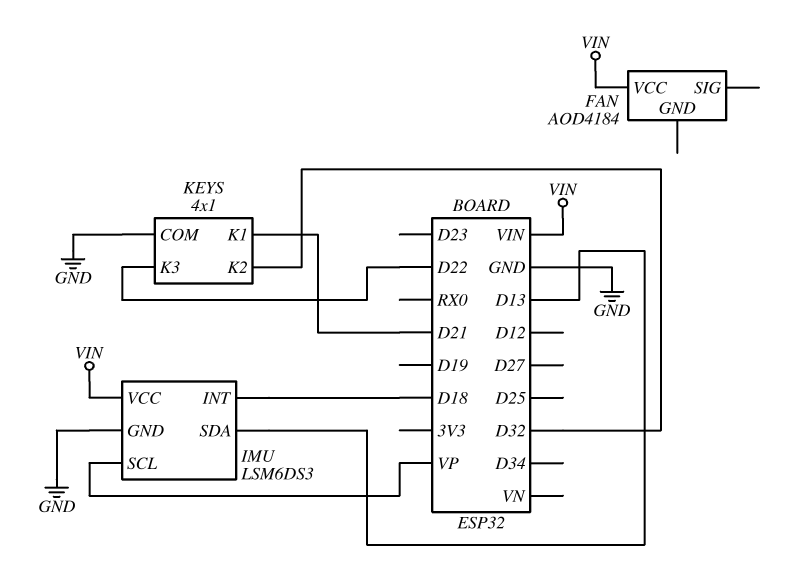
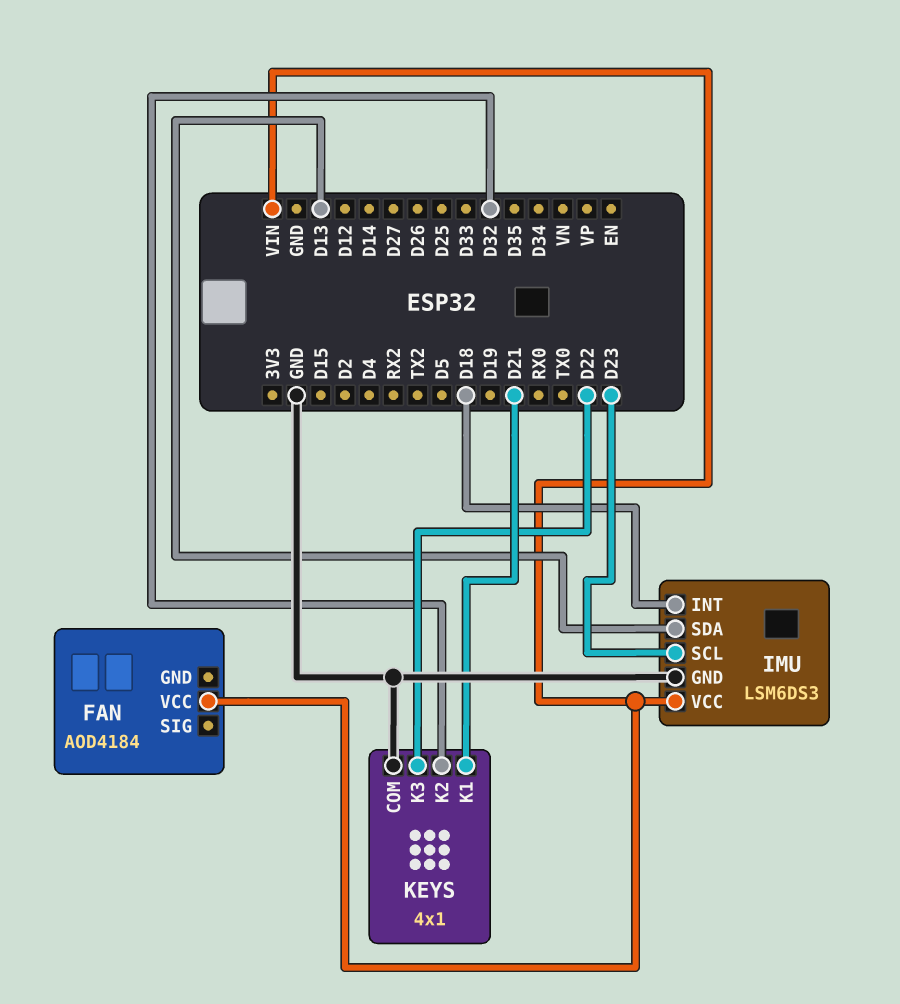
IMU pin SCL: VP -> D23

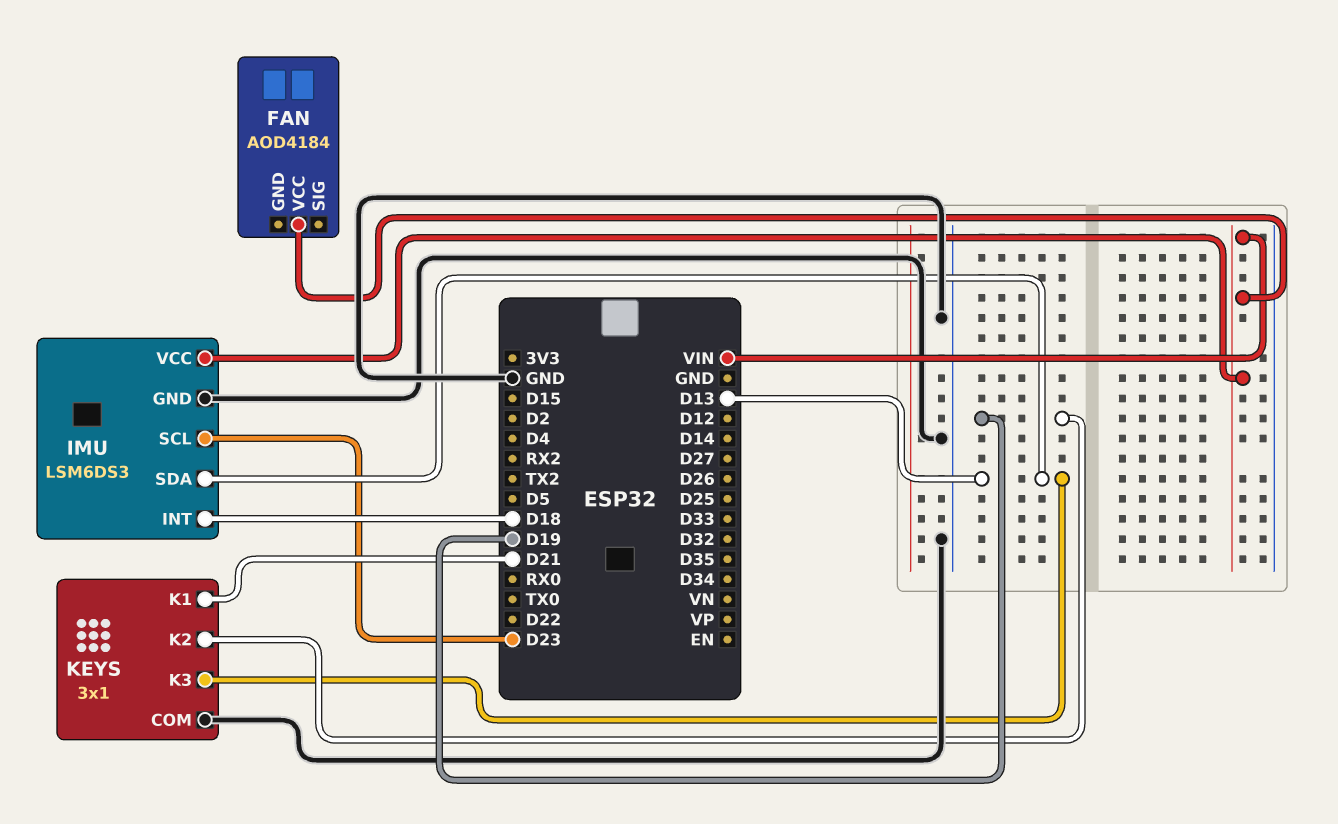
KEYS: 4x1 -> 3x1
KEYS pin K2: D32 -> D19
KEYS pin K3: D22 -> D13

